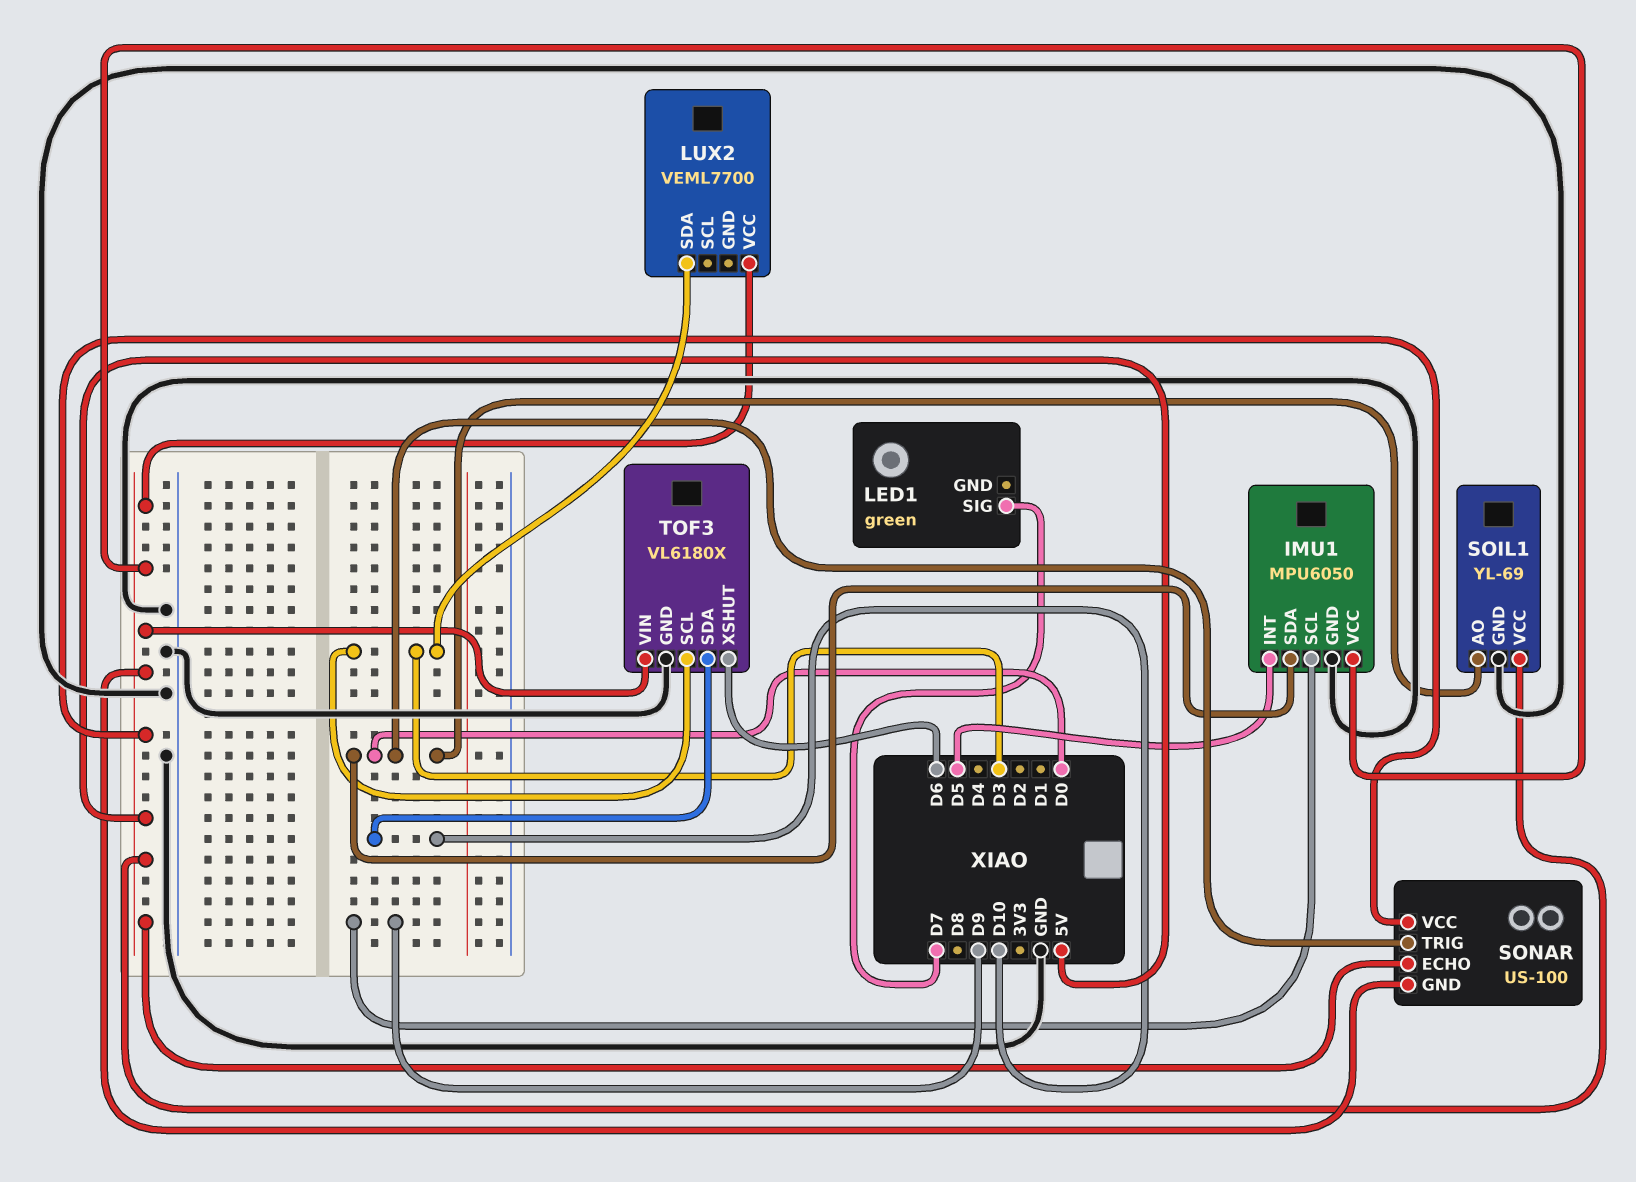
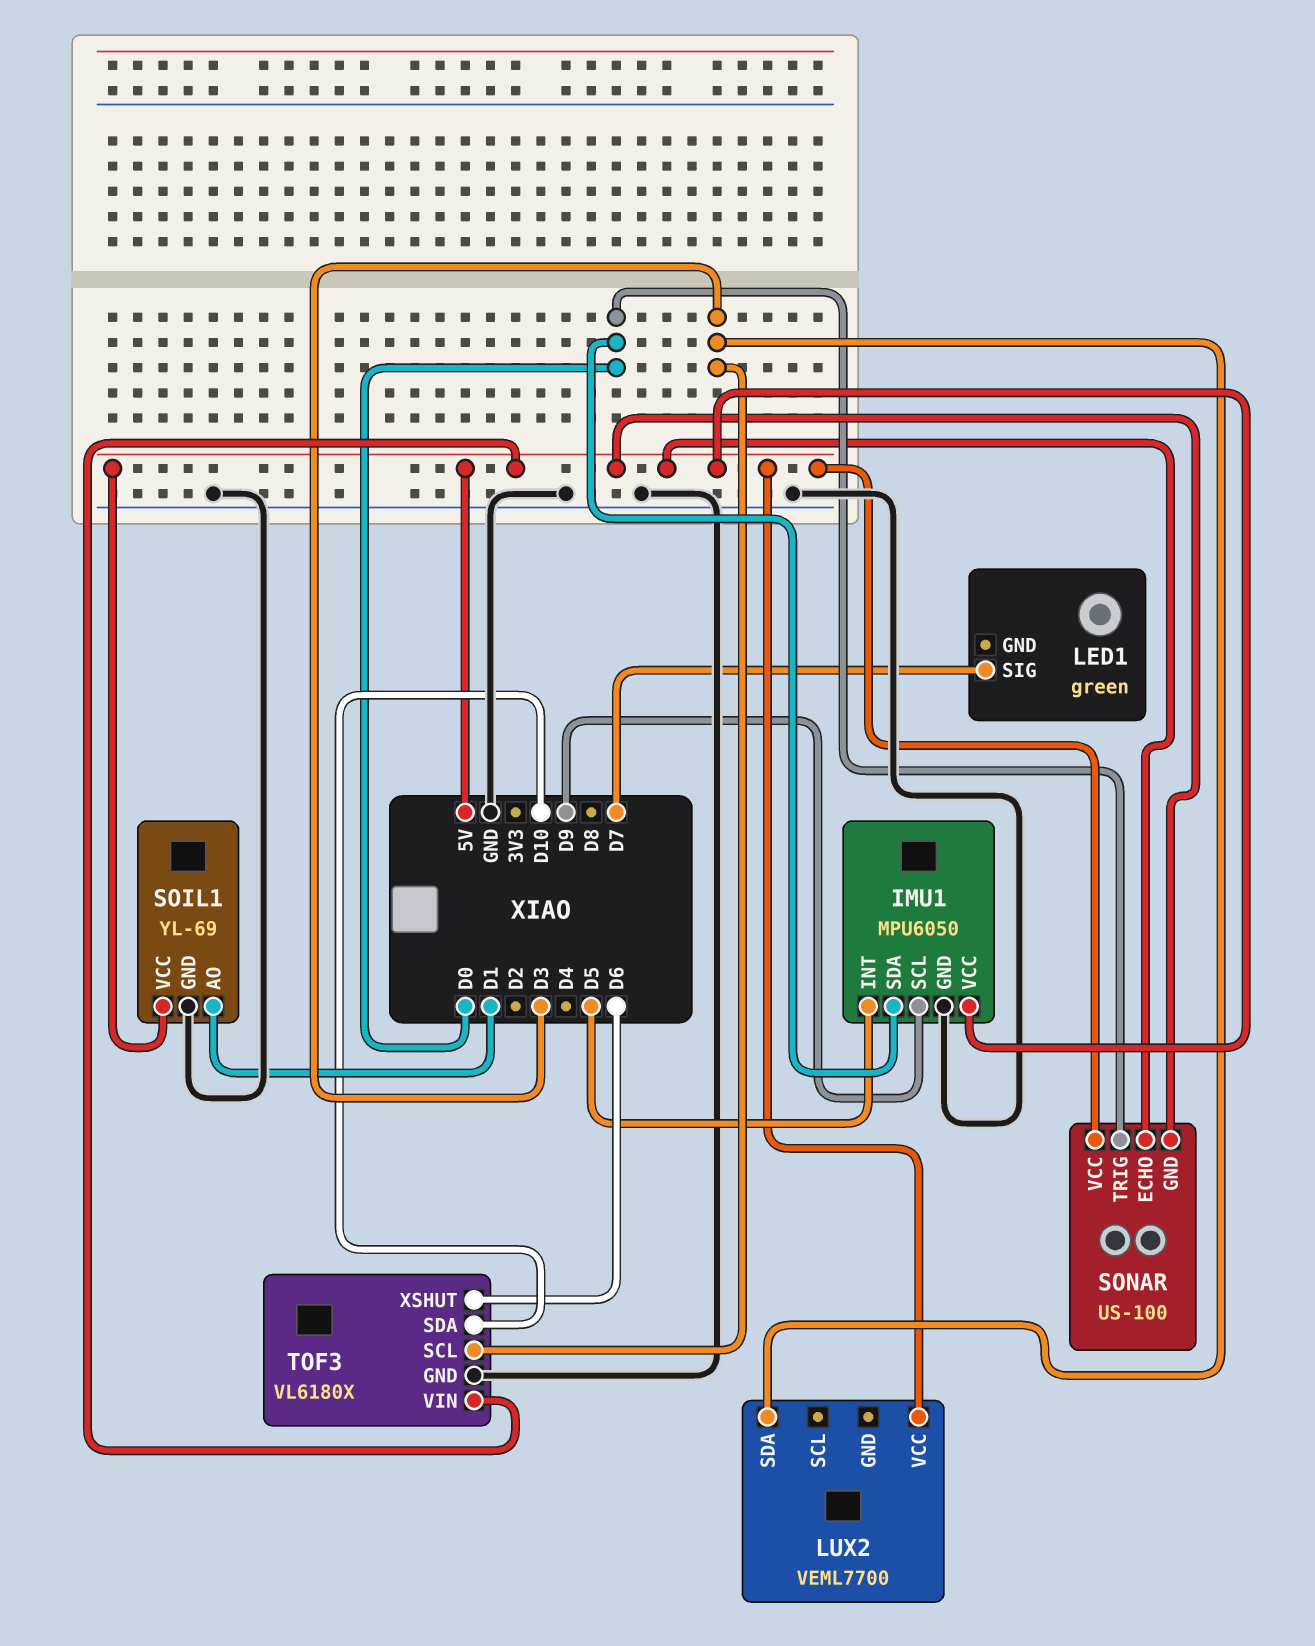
SOIL1 pin AO: D0 -> D1

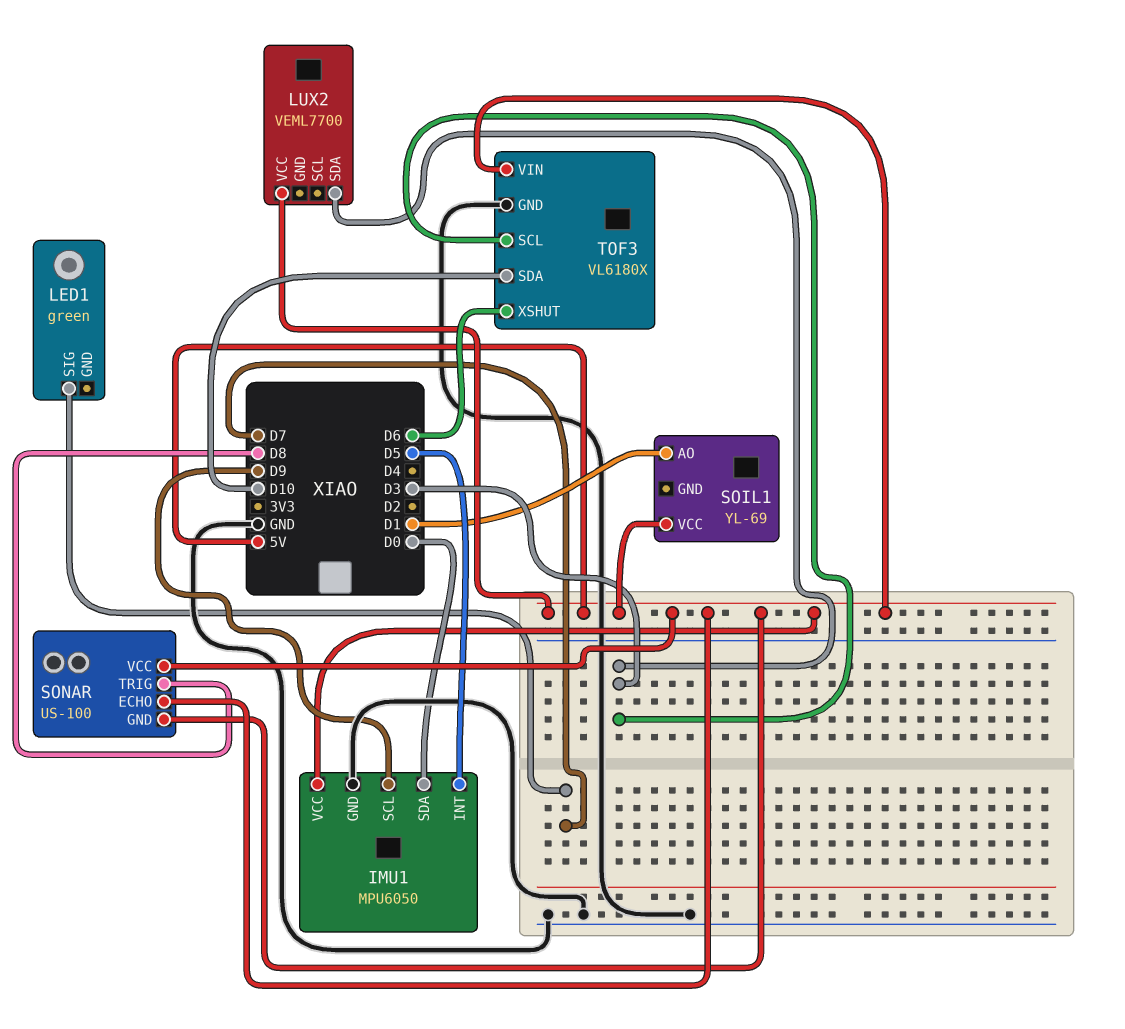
SOIL1 pin GND: GND -> none
SONAR pin TRIG: D0 -> D8

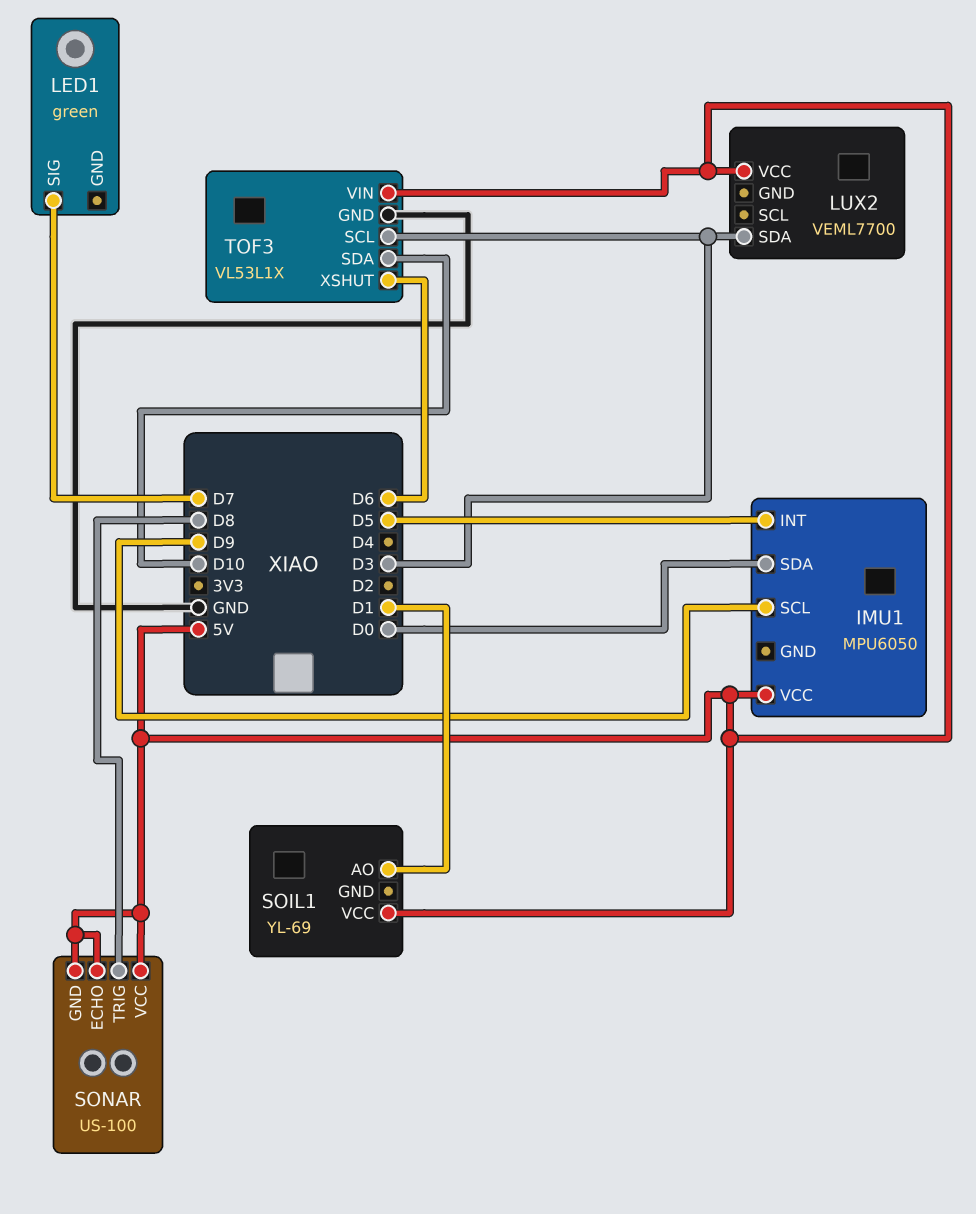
IMU1 pin GND: GND -> none
TOF3: VL6180X -> VL53L1X

